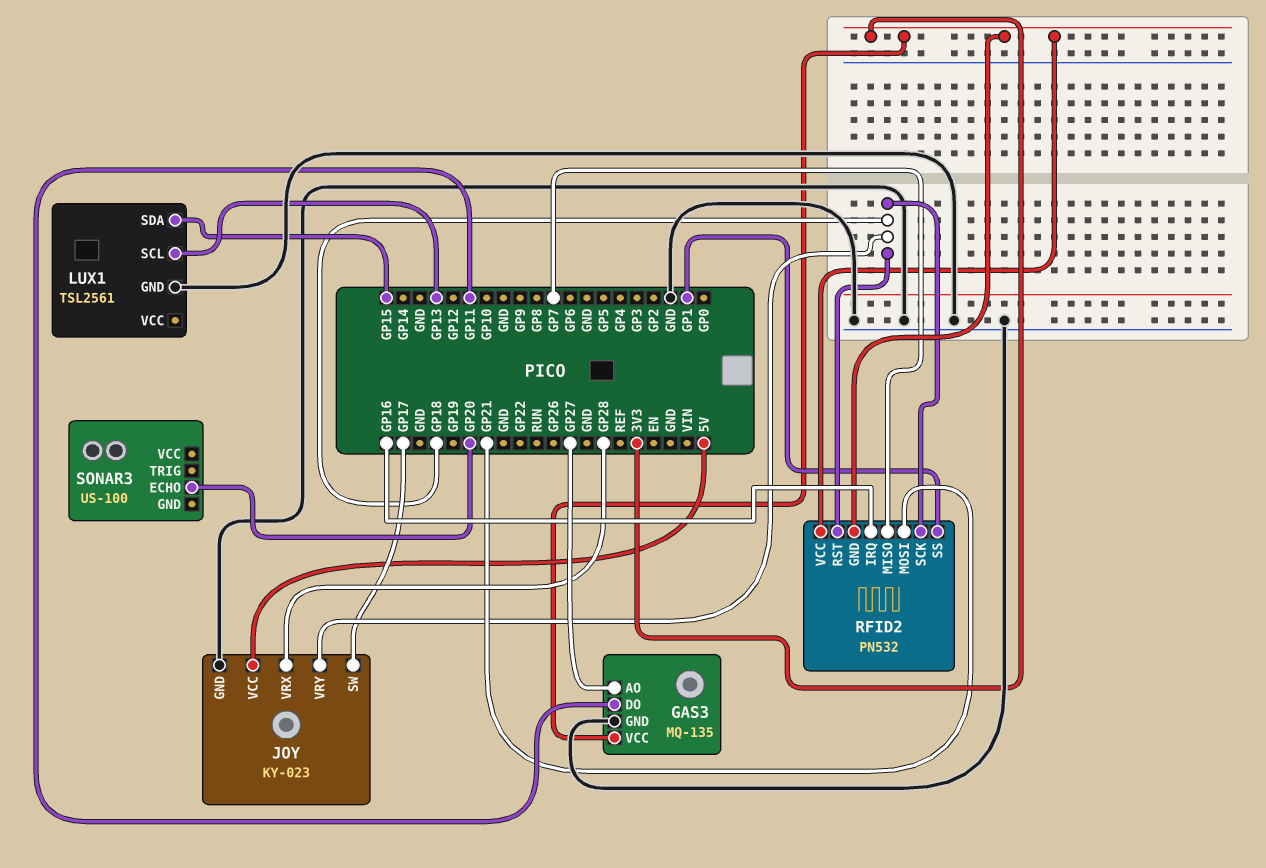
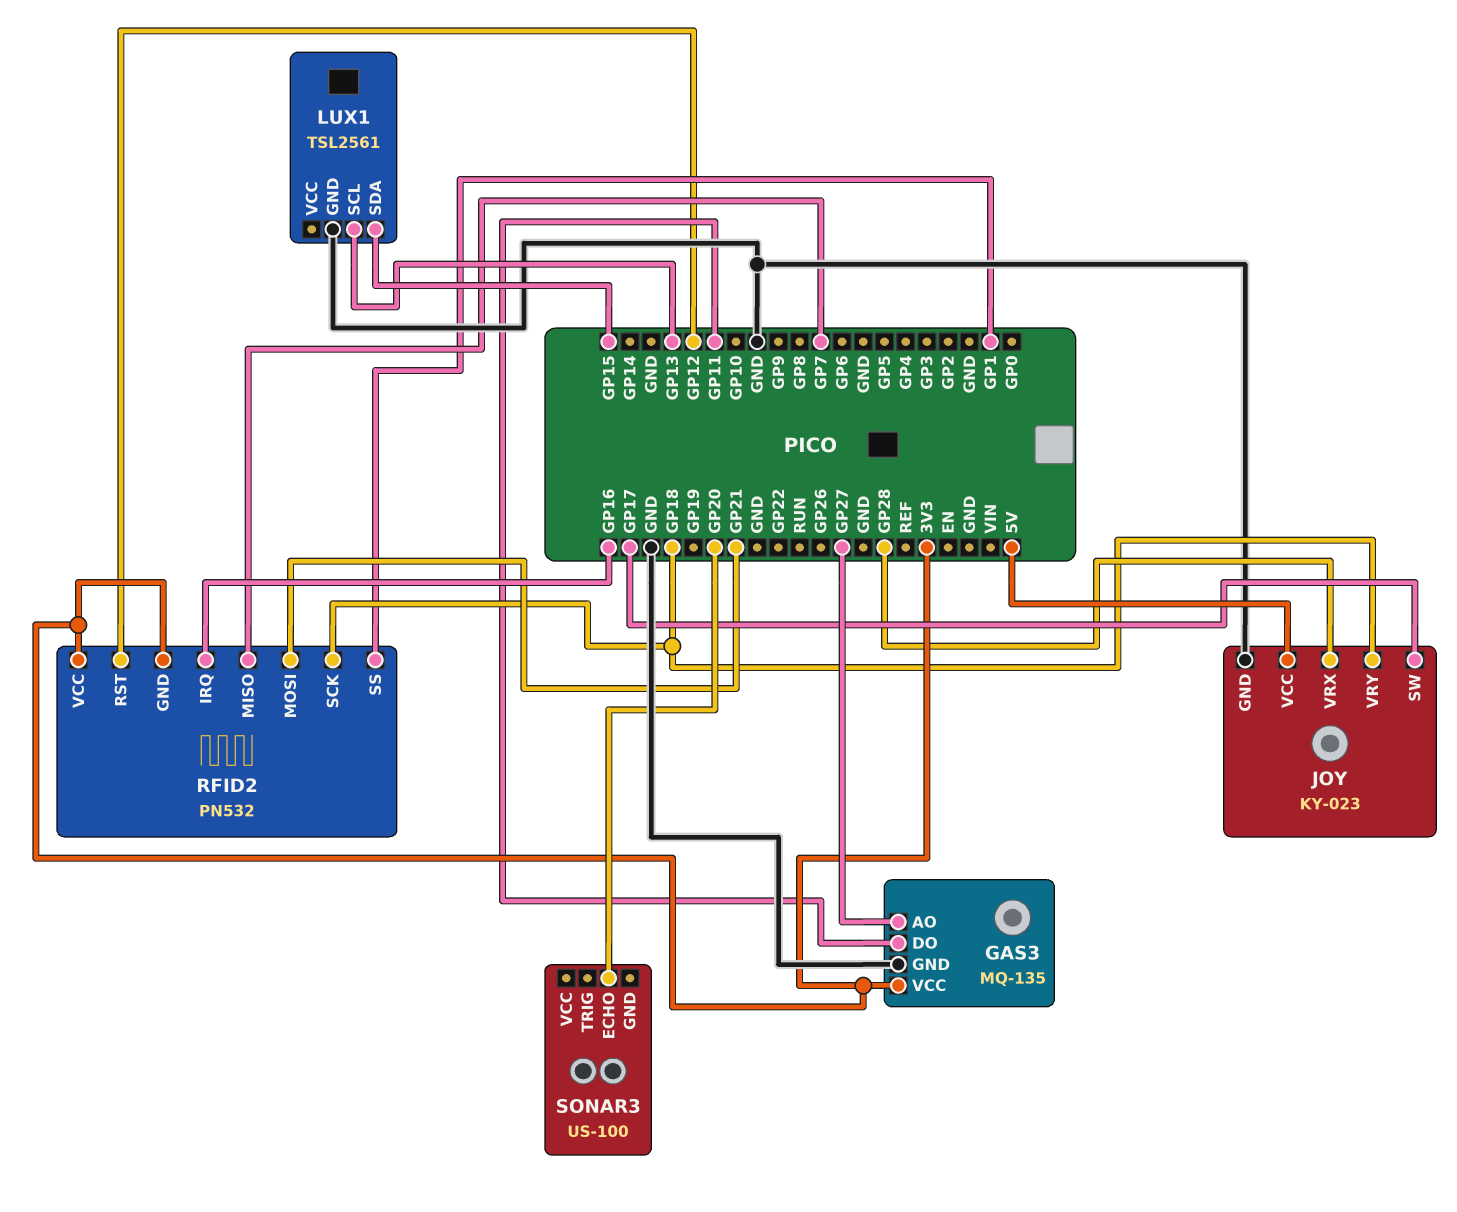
RFID2 pin RST: GP18 -> GP12

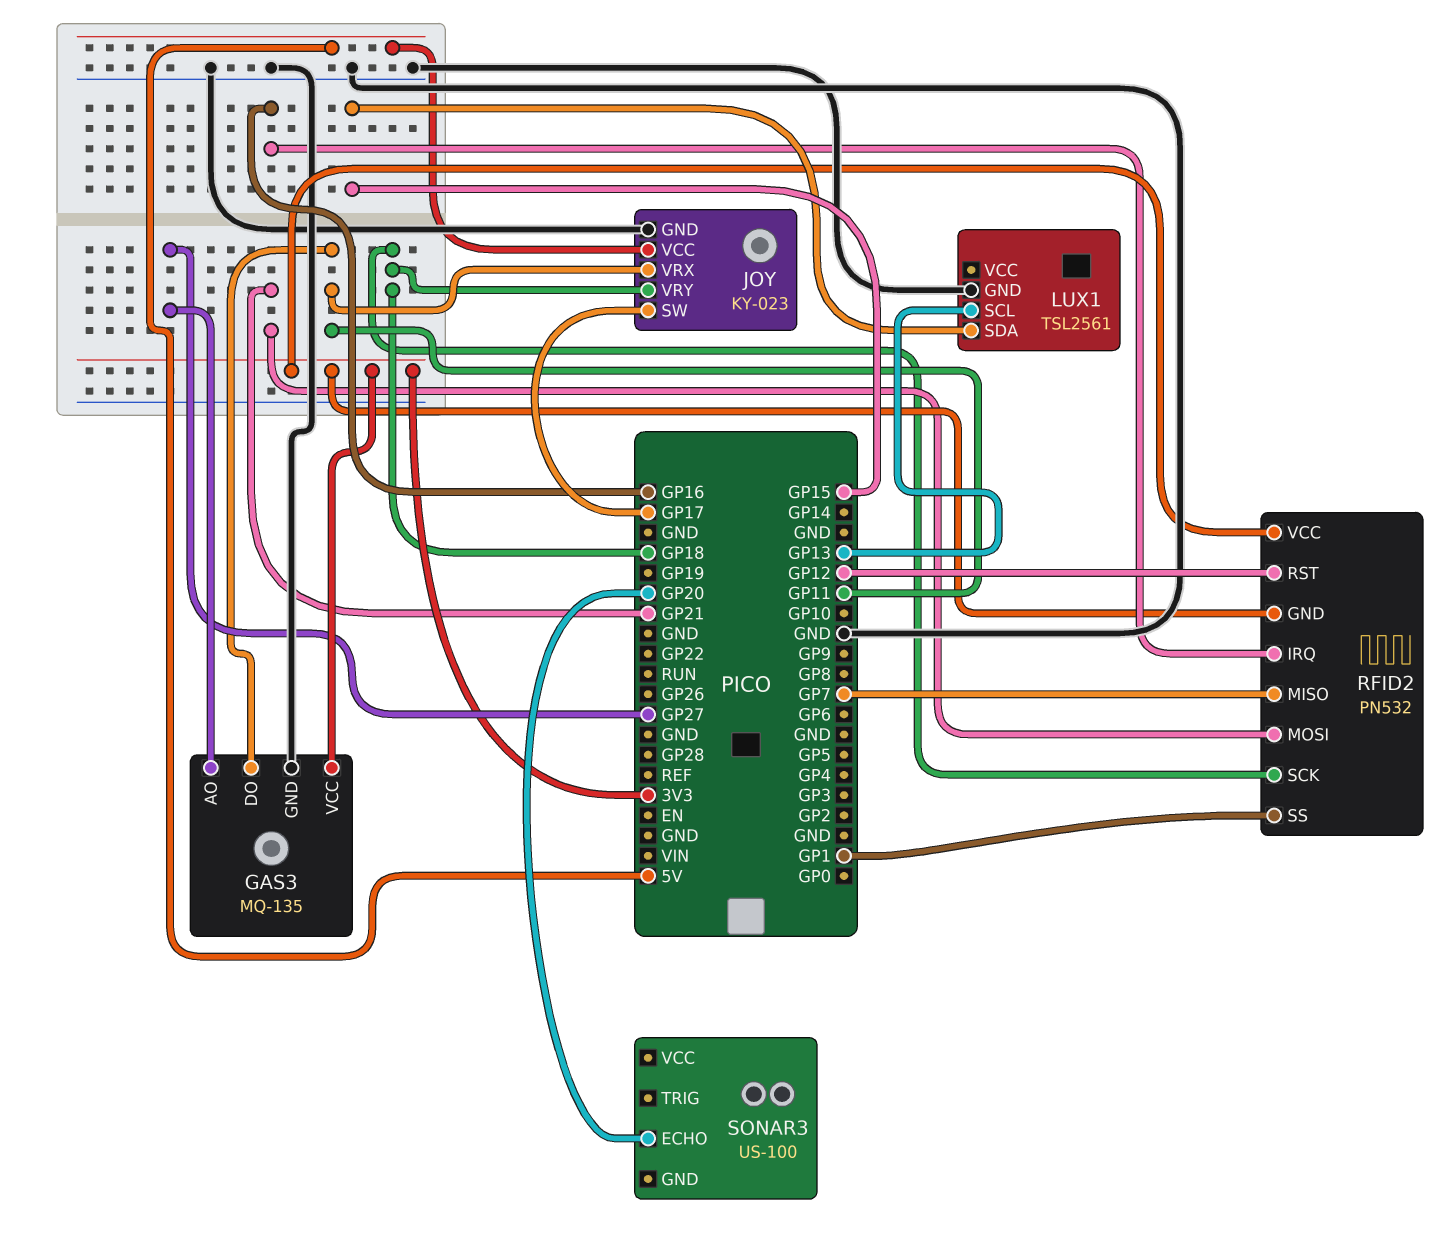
JOY pin VRX: GP28 -> GP11

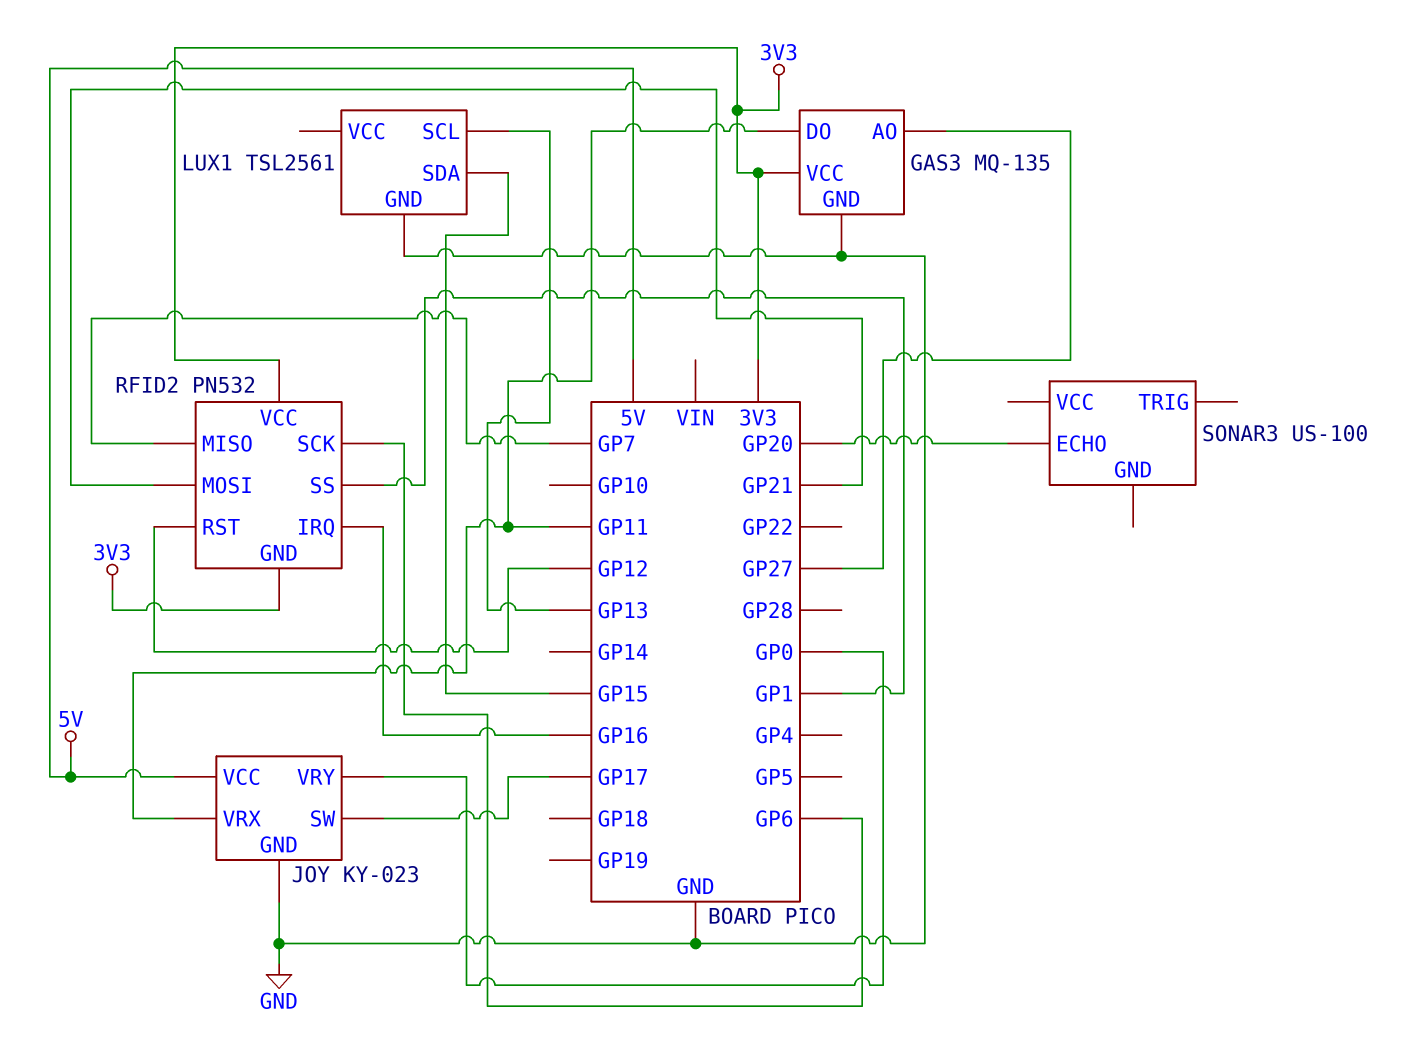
JOY pin VRY: GP18 -> GP0
RFID2 pin SCK: GP18 -> GP6

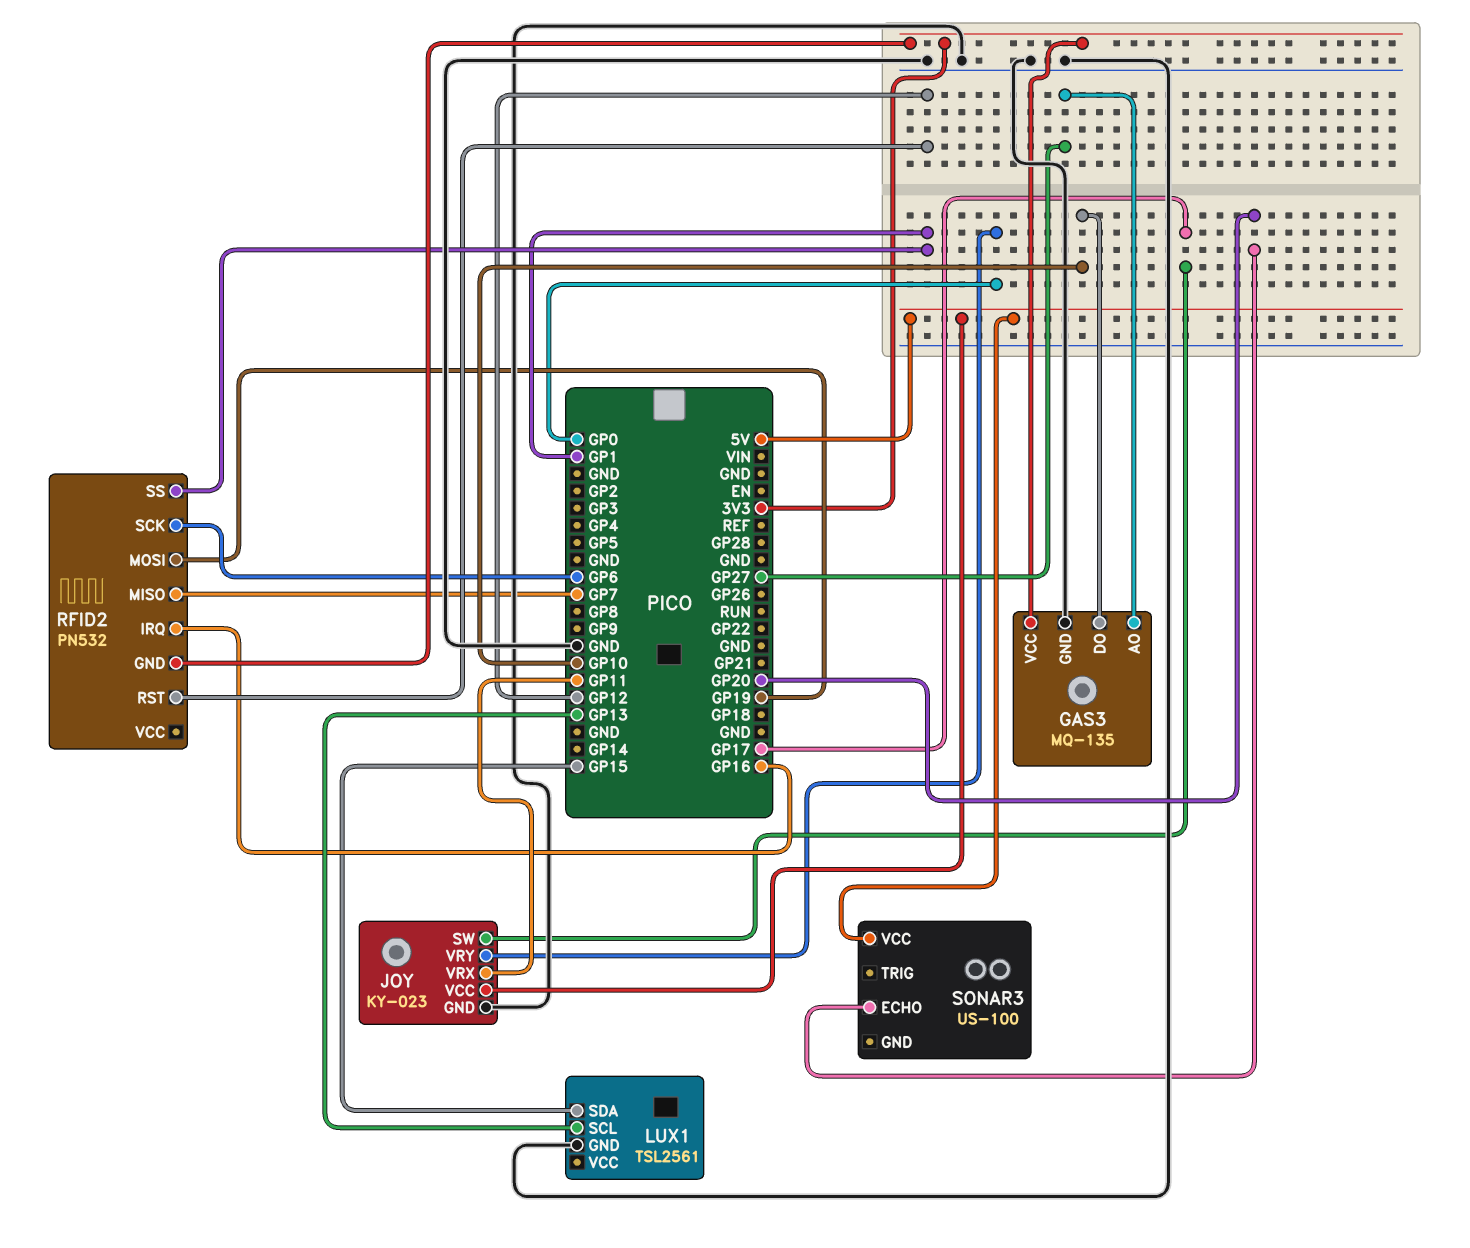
GAS3 pin DO: GP11 -> GP10
RFID2 pin MOSI: GP21 -> GP19
RFID2 pin VCC: 3V3 -> none
SONAR3 pin VCC: none -> 5V

